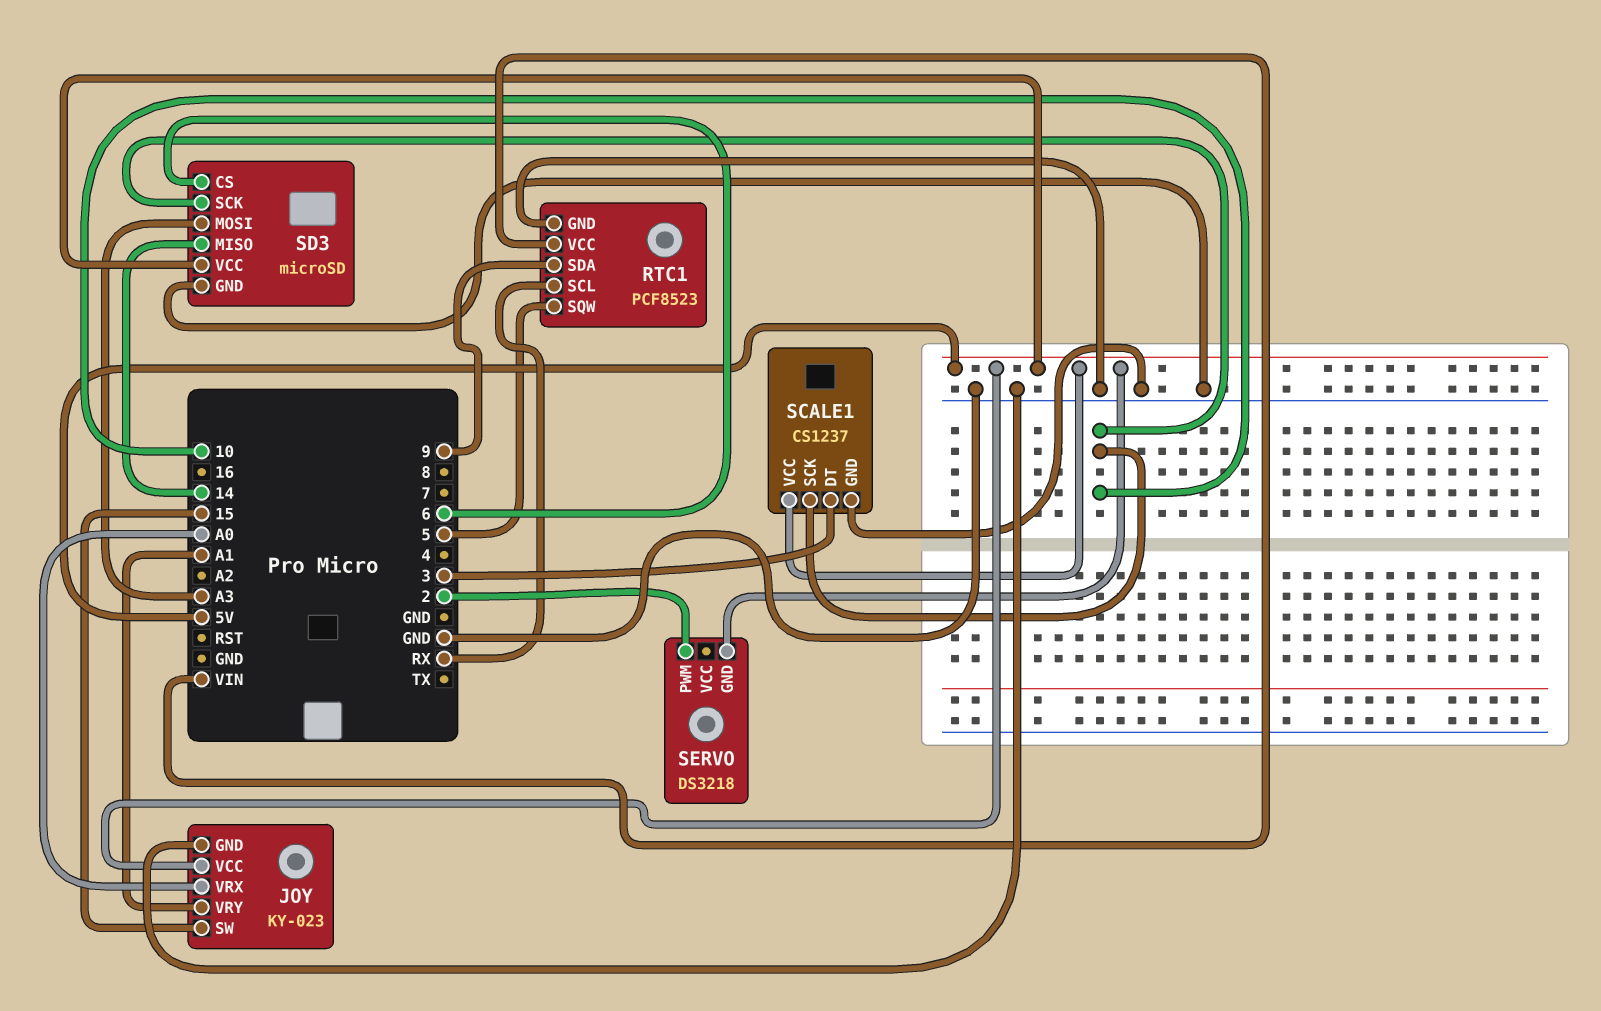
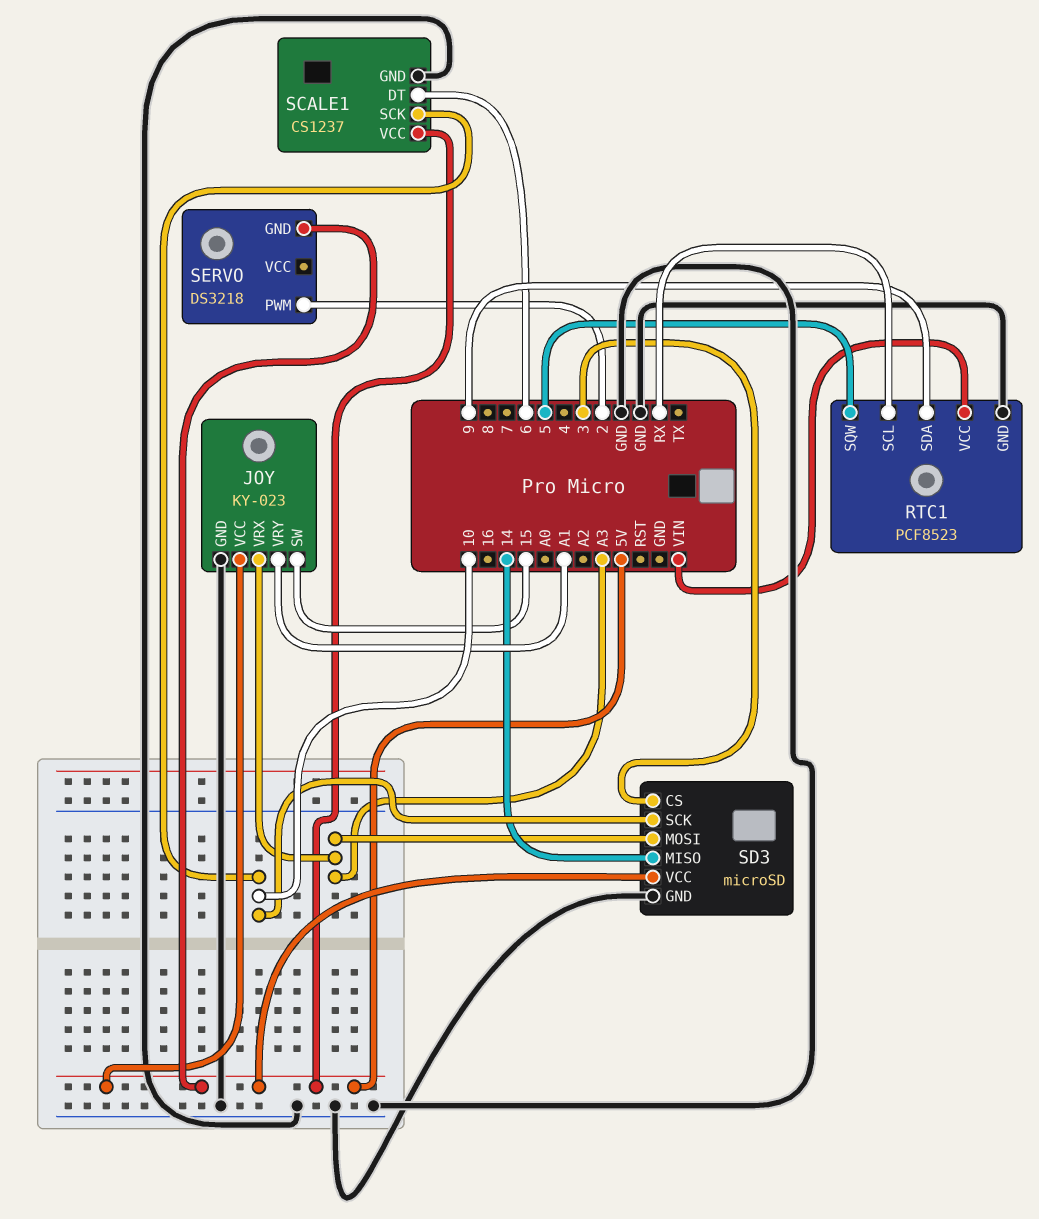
JOY pin VRX: A0 -> A3
SCALE1 pin DT: 3 -> 6
SD3 pin CS: 6 -> 3

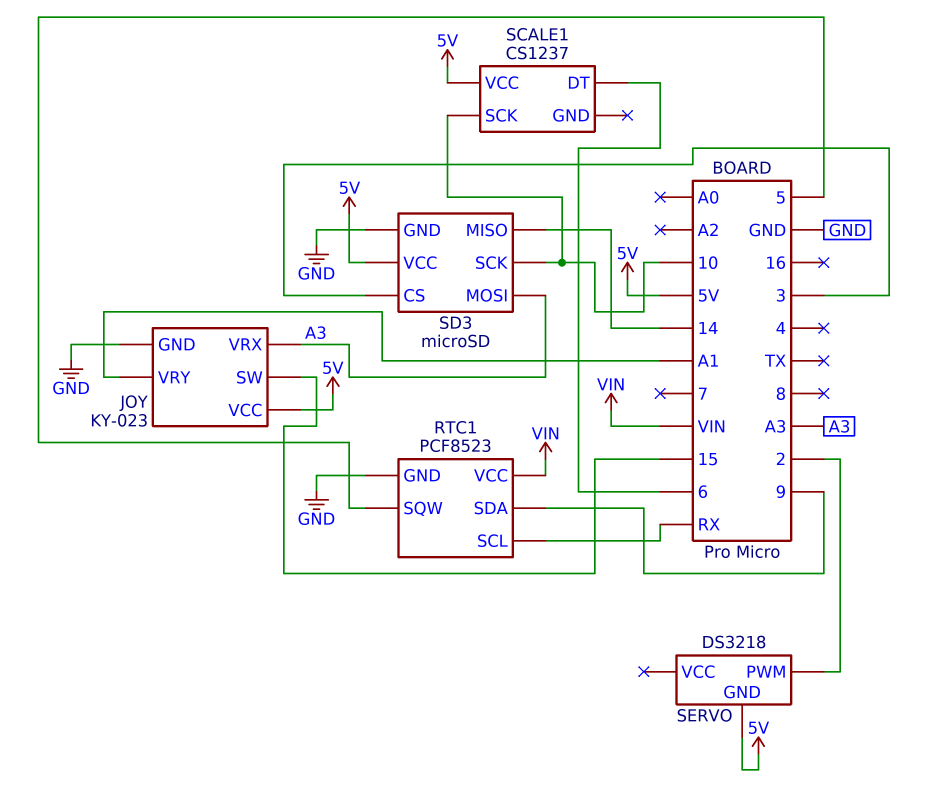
SCALE1 pin GND: GND -> none

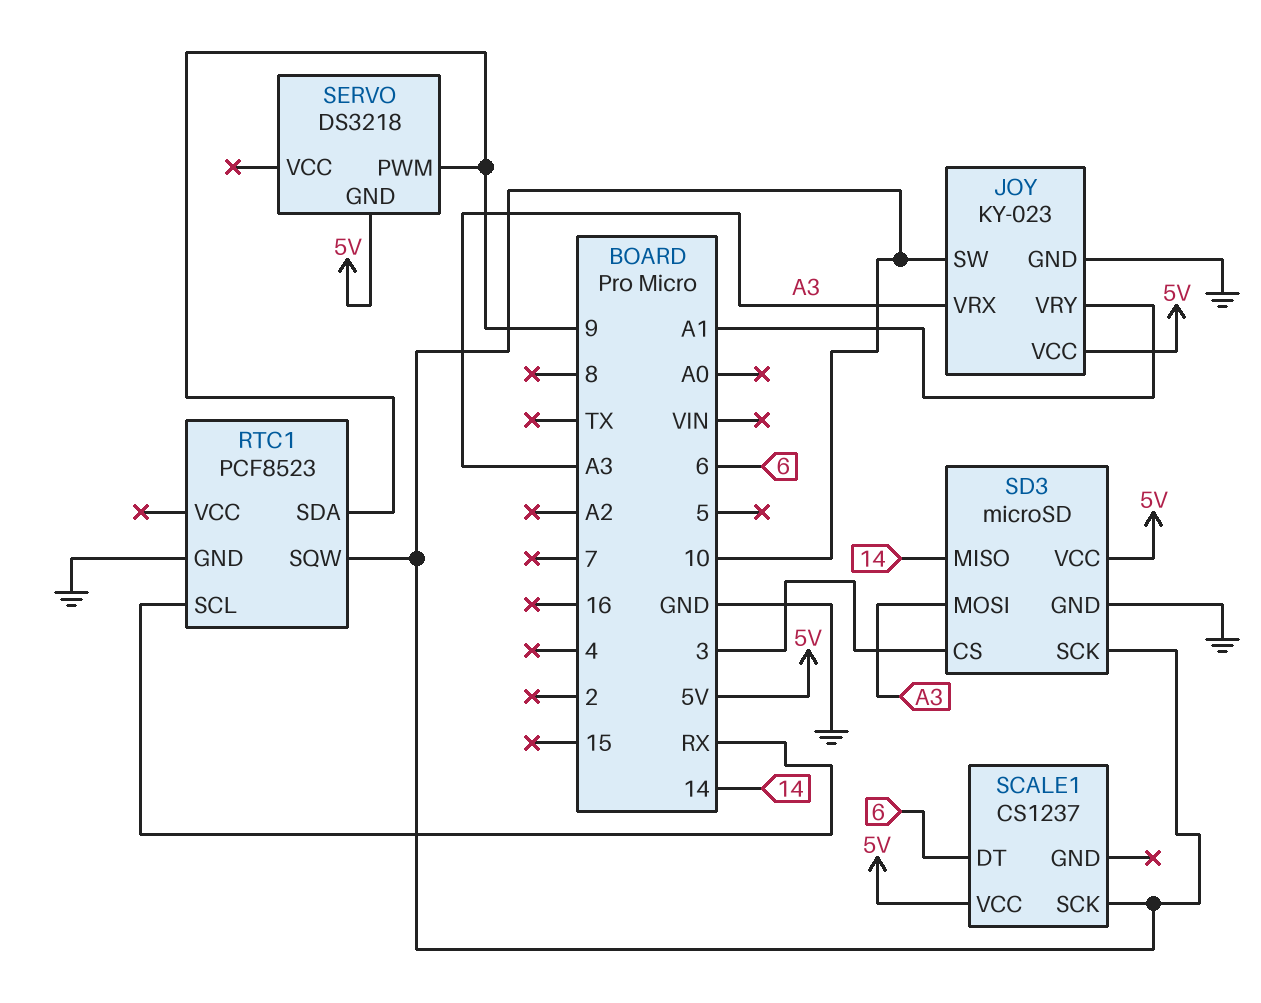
JOY pin SW: 15 -> 10
RTC1 pin SQW: 5 -> 10
RTC1 pin VCC: VIN -> none
SERVO pin PWM: 2 -> 9

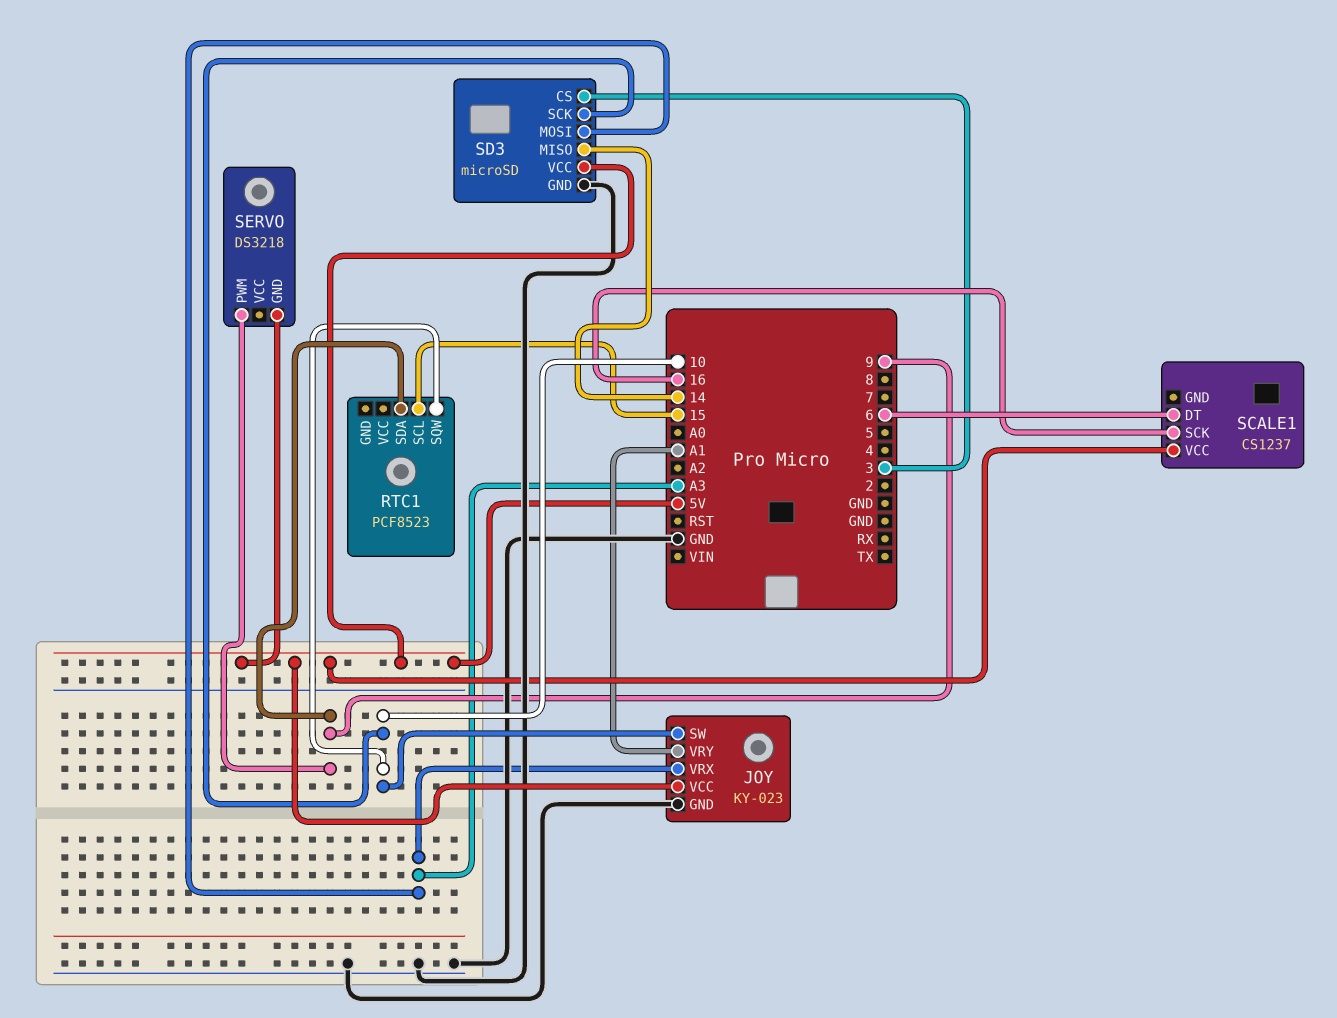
RTC1 pin GND: GND -> none
RTC1 pin SCL: RX -> 15
SCALE1 pin SCK: 10 -> 16

